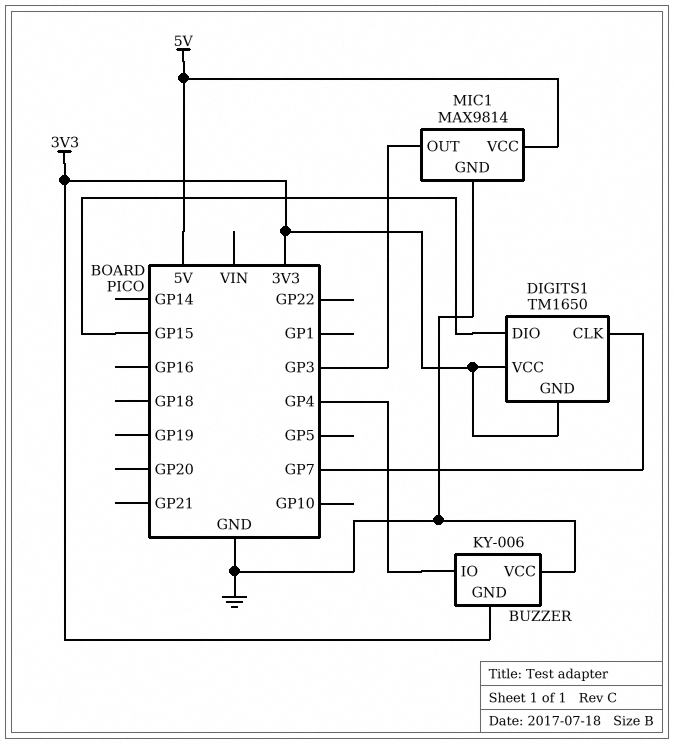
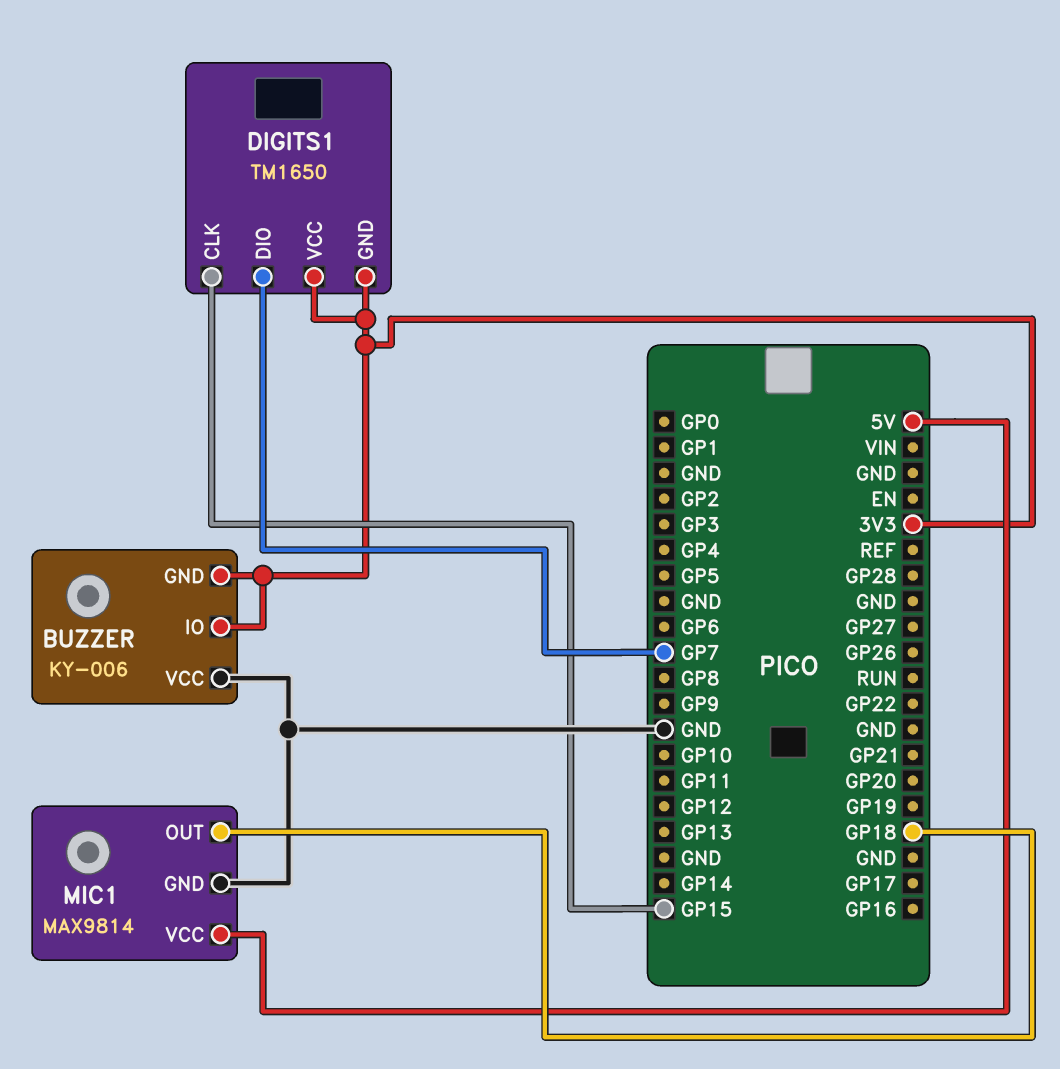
BUZZER pin IO: GP4 -> 3V3
DIGITS1 pin CLK: GP7 -> GP15
DIGITS1 pin DIO: GP15 -> GP7
MIC1 pin OUT: GP3 -> GP18

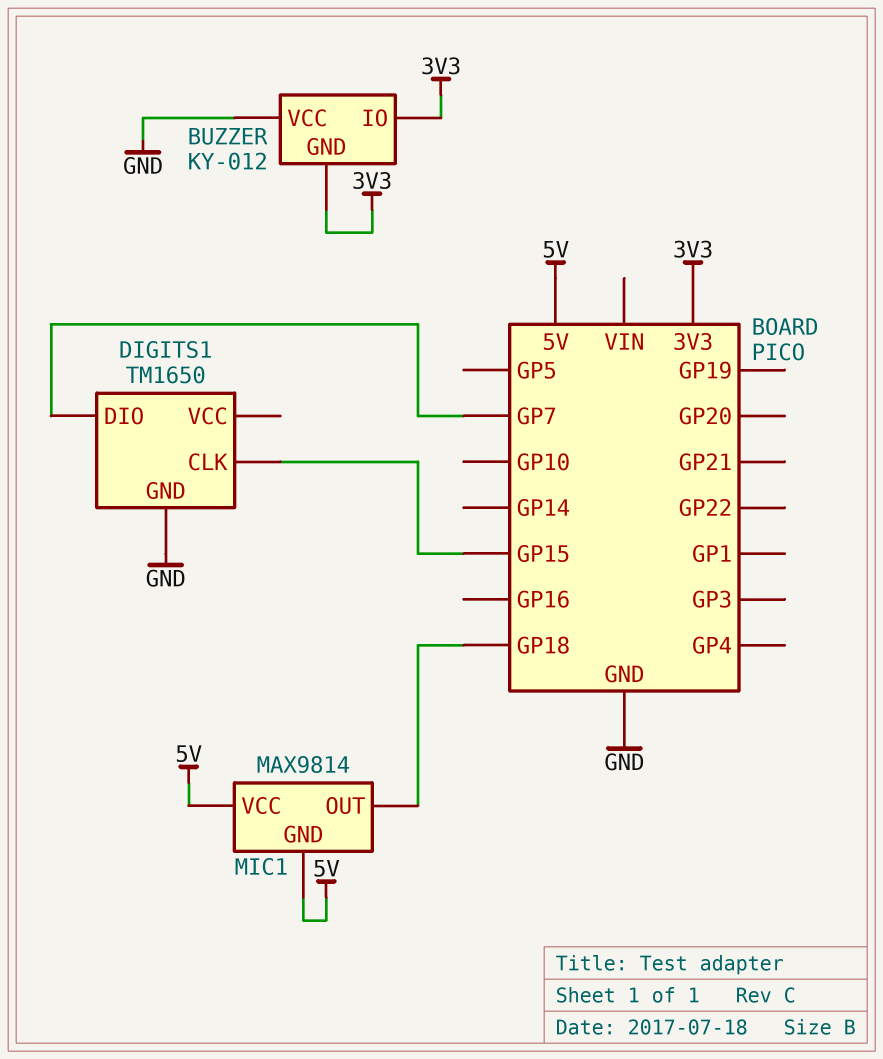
BUZZER: KY-006 -> KY-012
DIGITS1 pin GND: 3V3 -> GND
DIGITS1 pin VCC: 3V3 -> none
MIC1 pin GND: GND -> 5V

